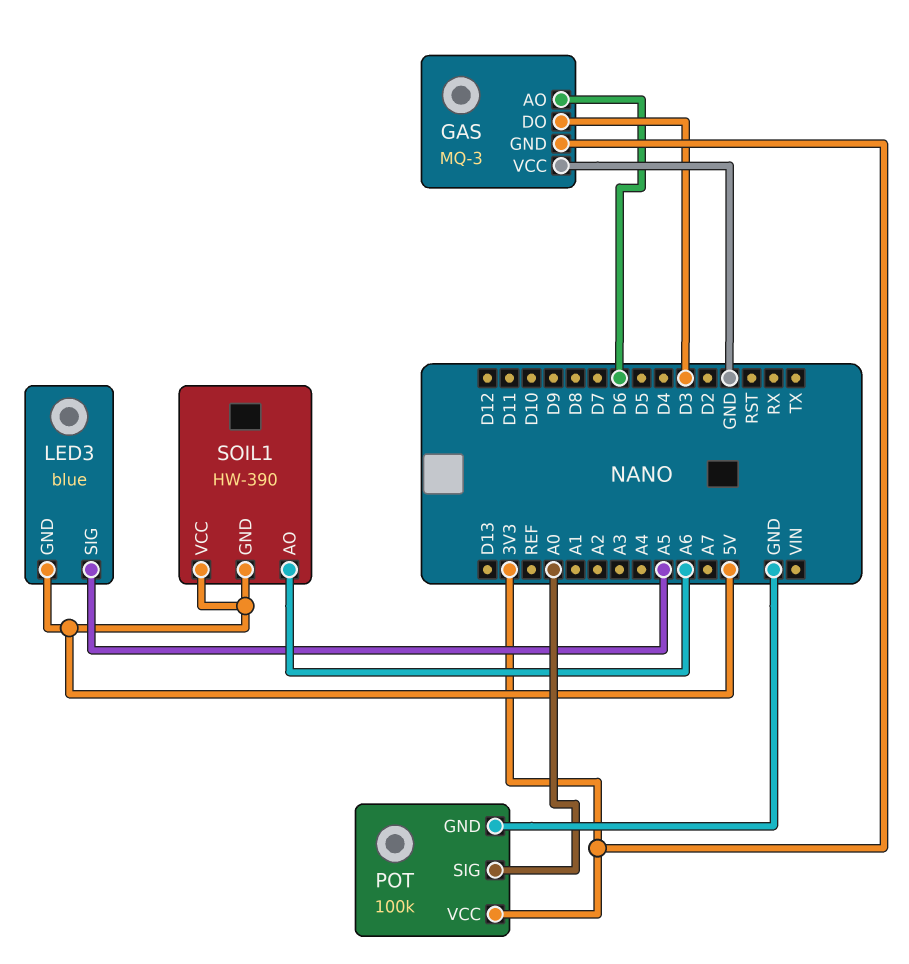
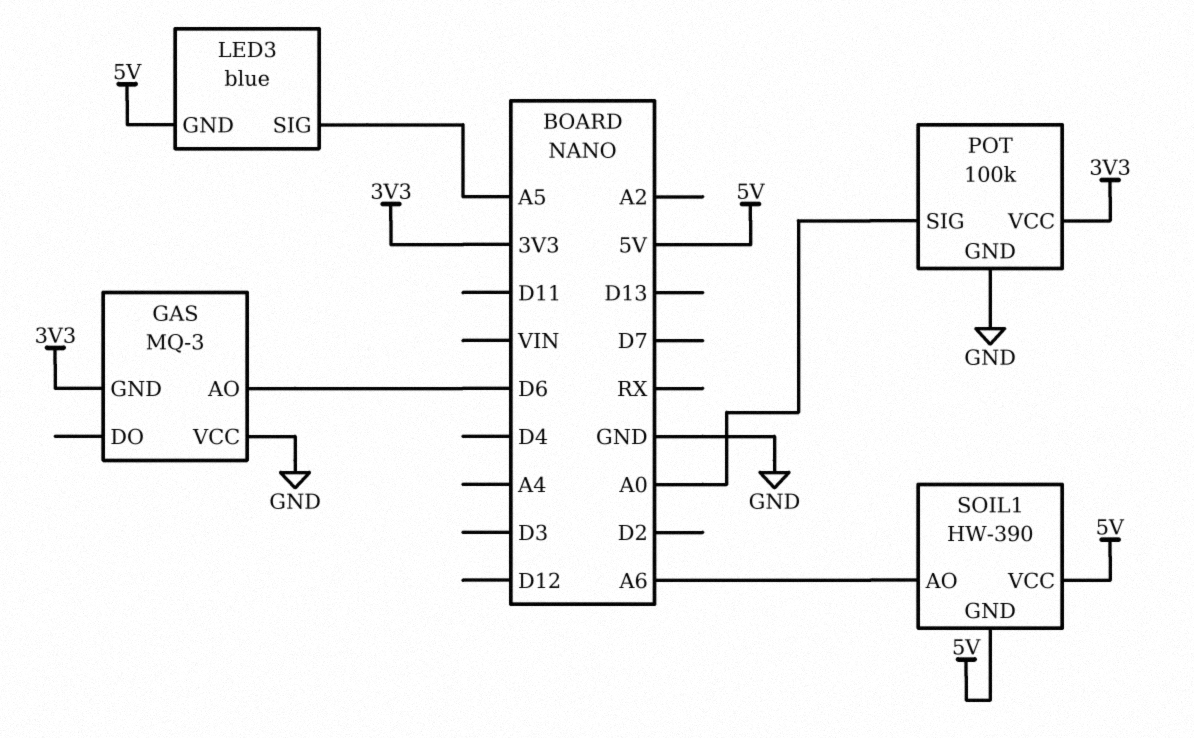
GAS pin DO: D3 -> none

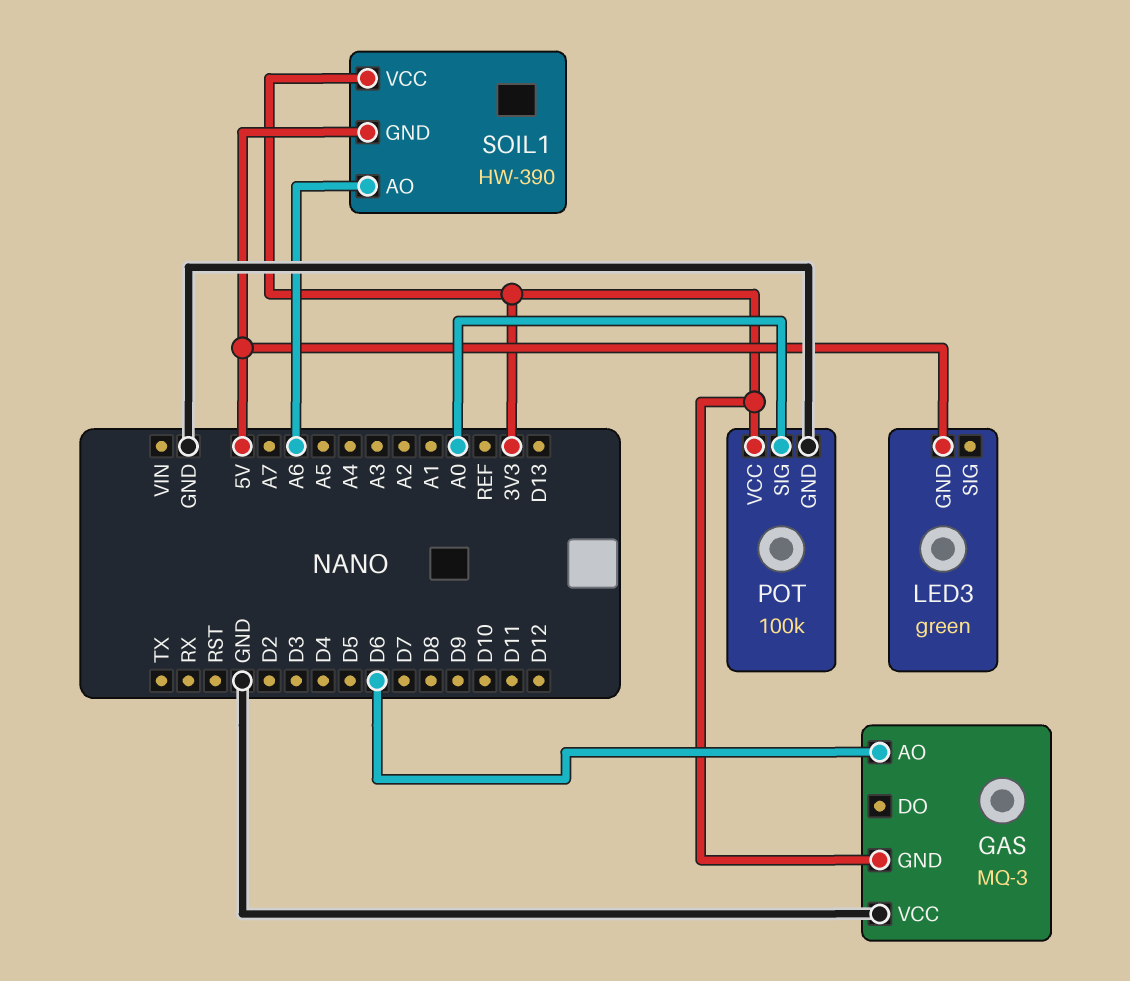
LED3: blue -> green
LED3 pin SIG: A5 -> none
SOIL1 pin VCC: 5V -> 3V3

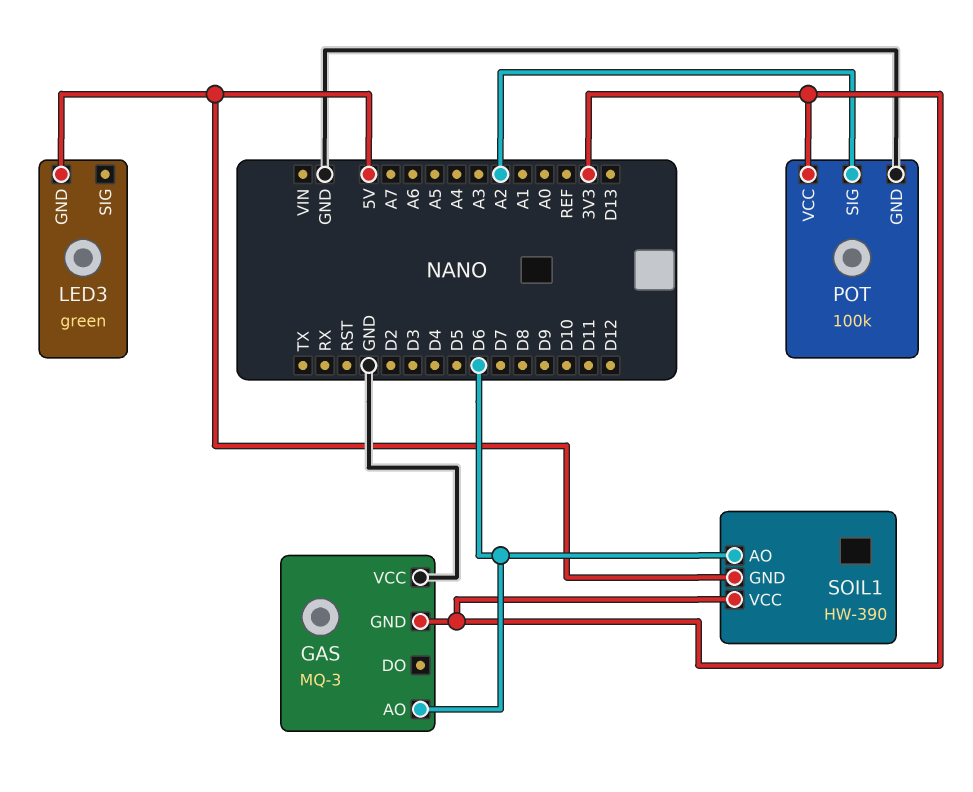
POT pin SIG: A0 -> A2
SOIL1 pin AO: A6 -> D6

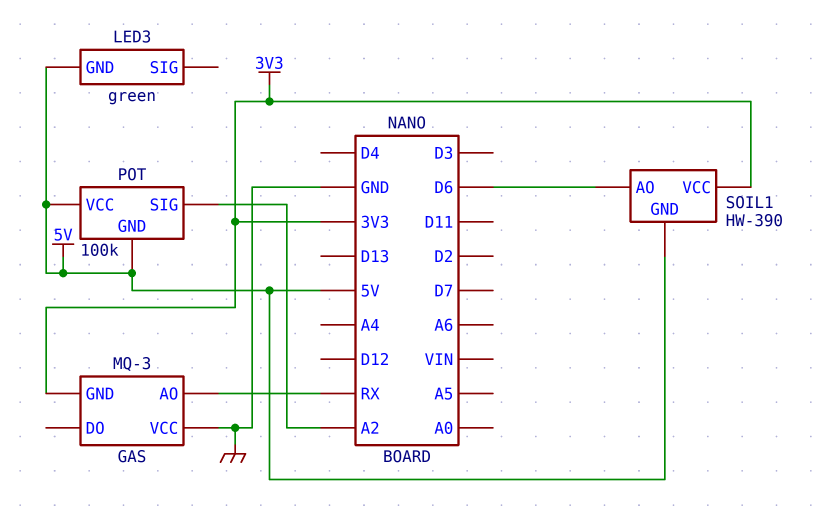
GAS pin AO: D6 -> RX
POT pin GND: GND -> 5V
POT pin VCC: 3V3 -> 5V

